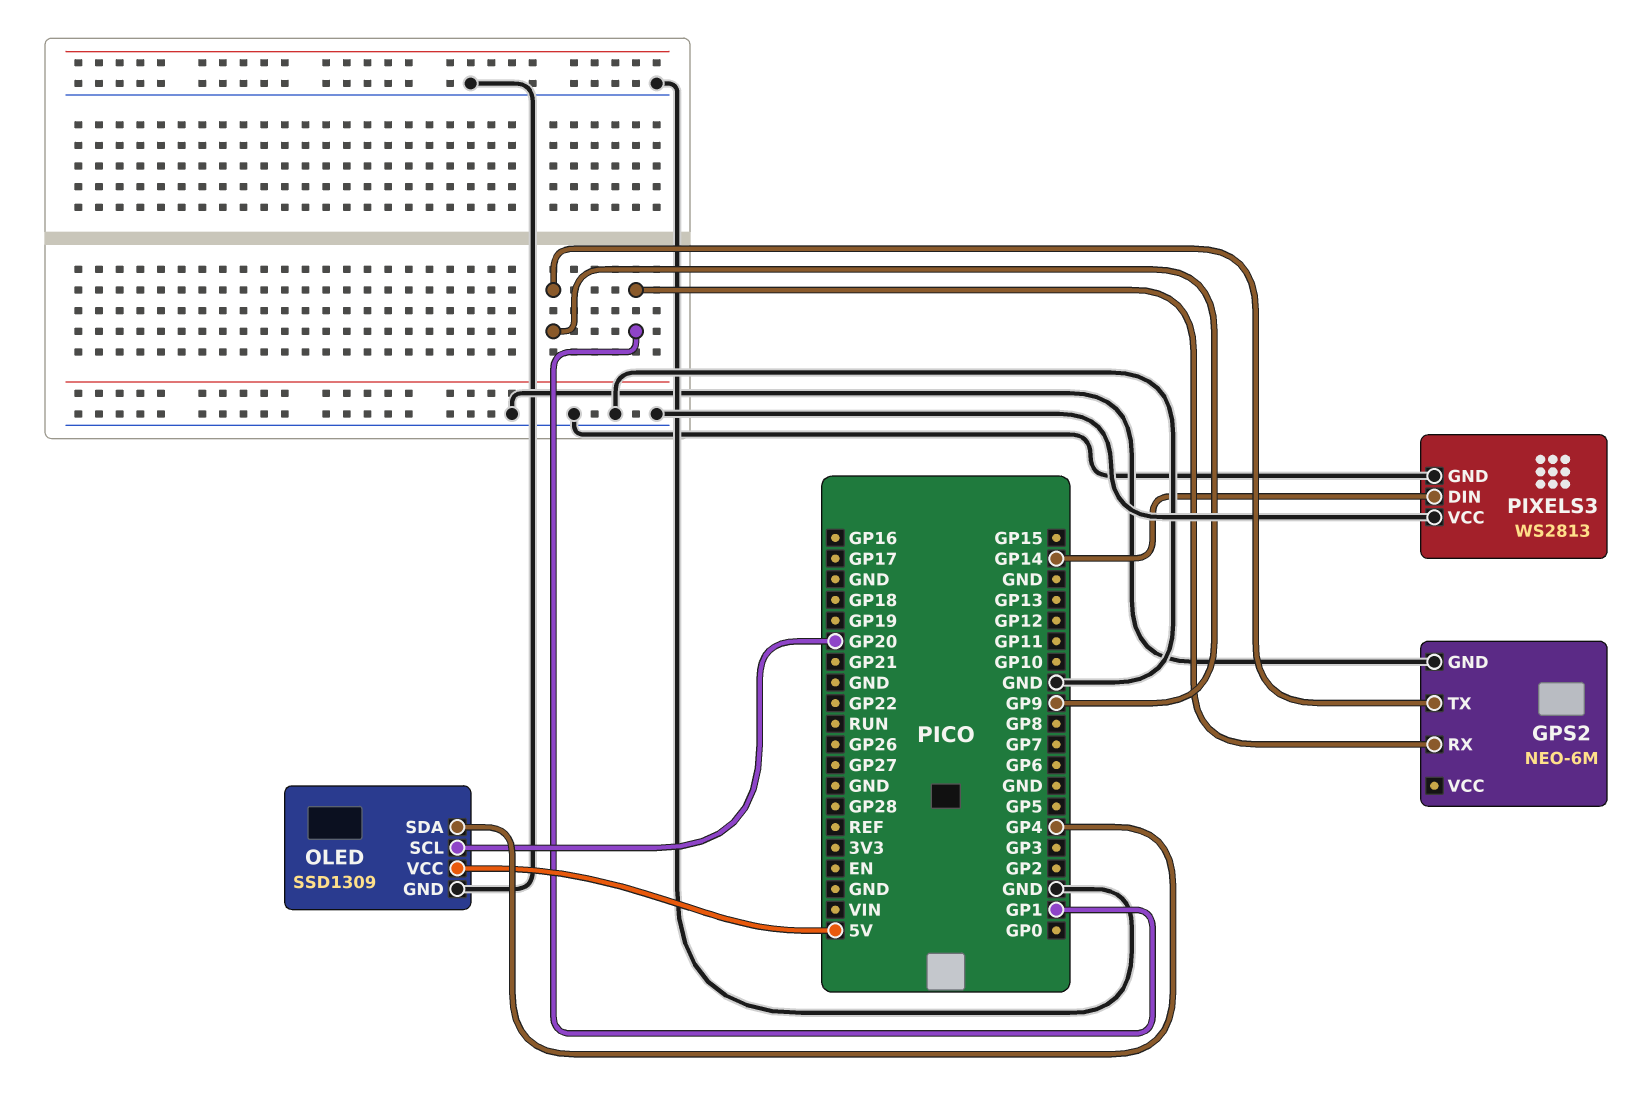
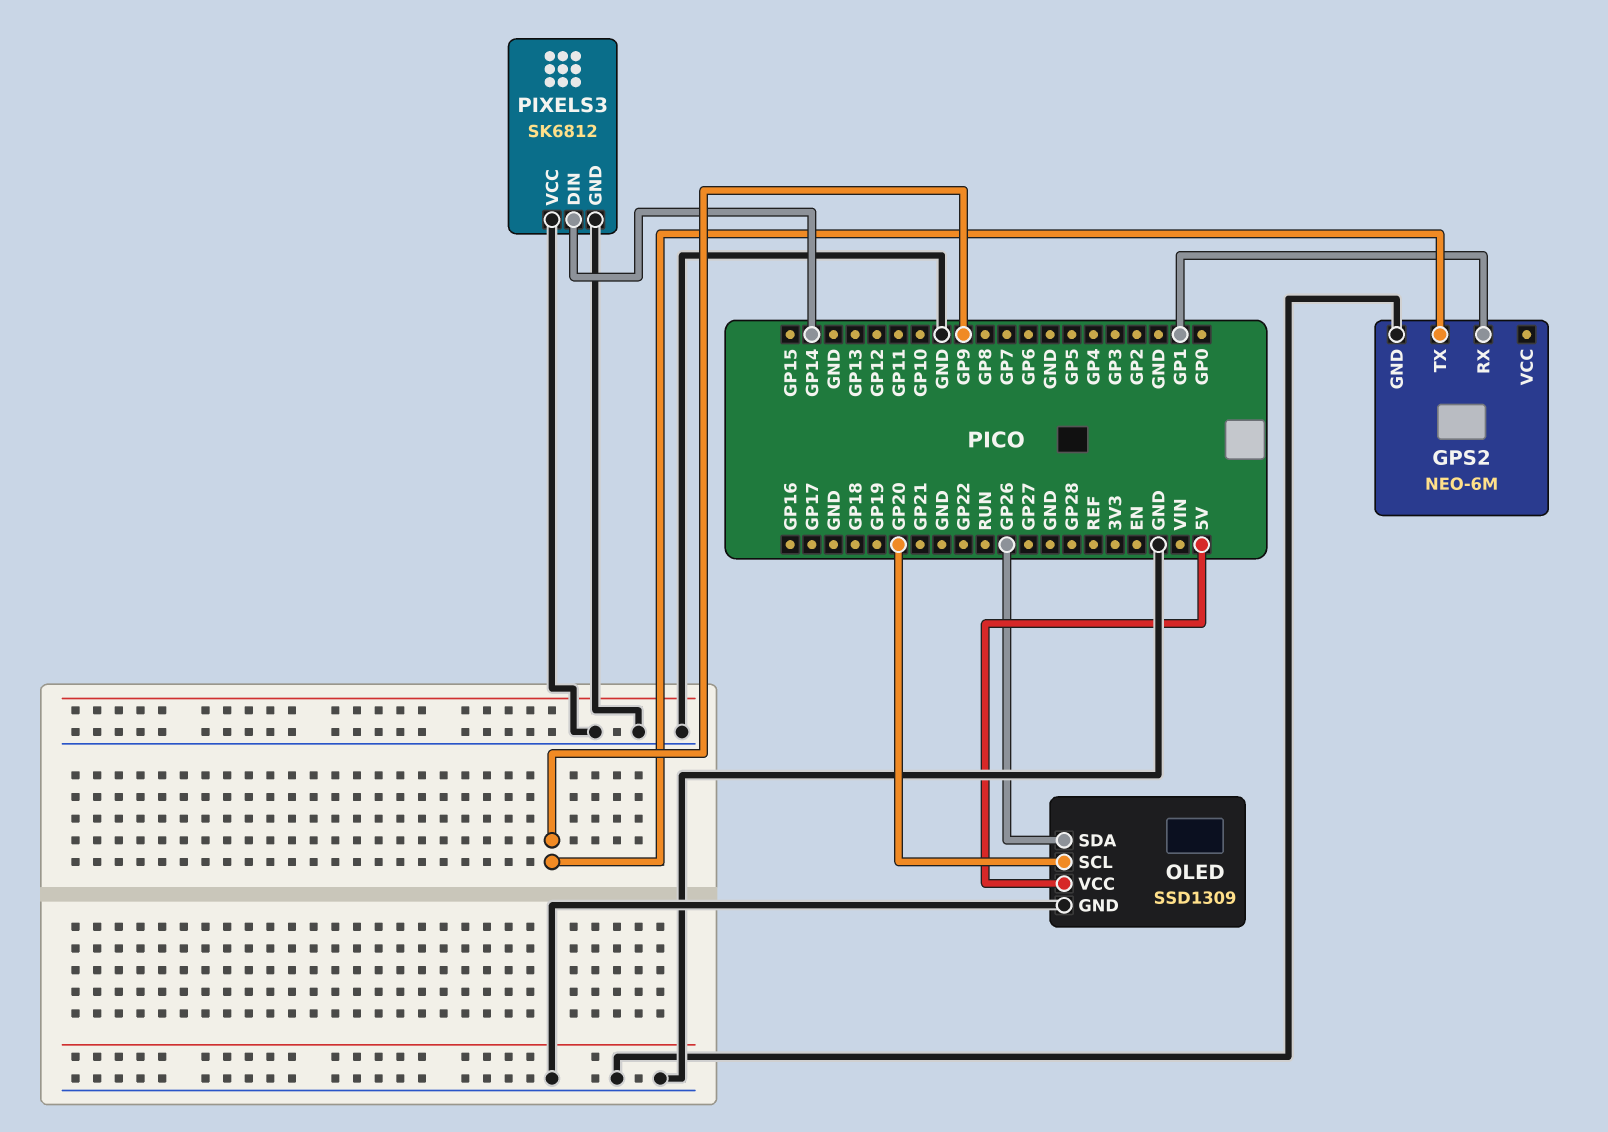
OLED pin SDA: GP4 -> GP26
PIXELS3: WS2813 -> SK6812

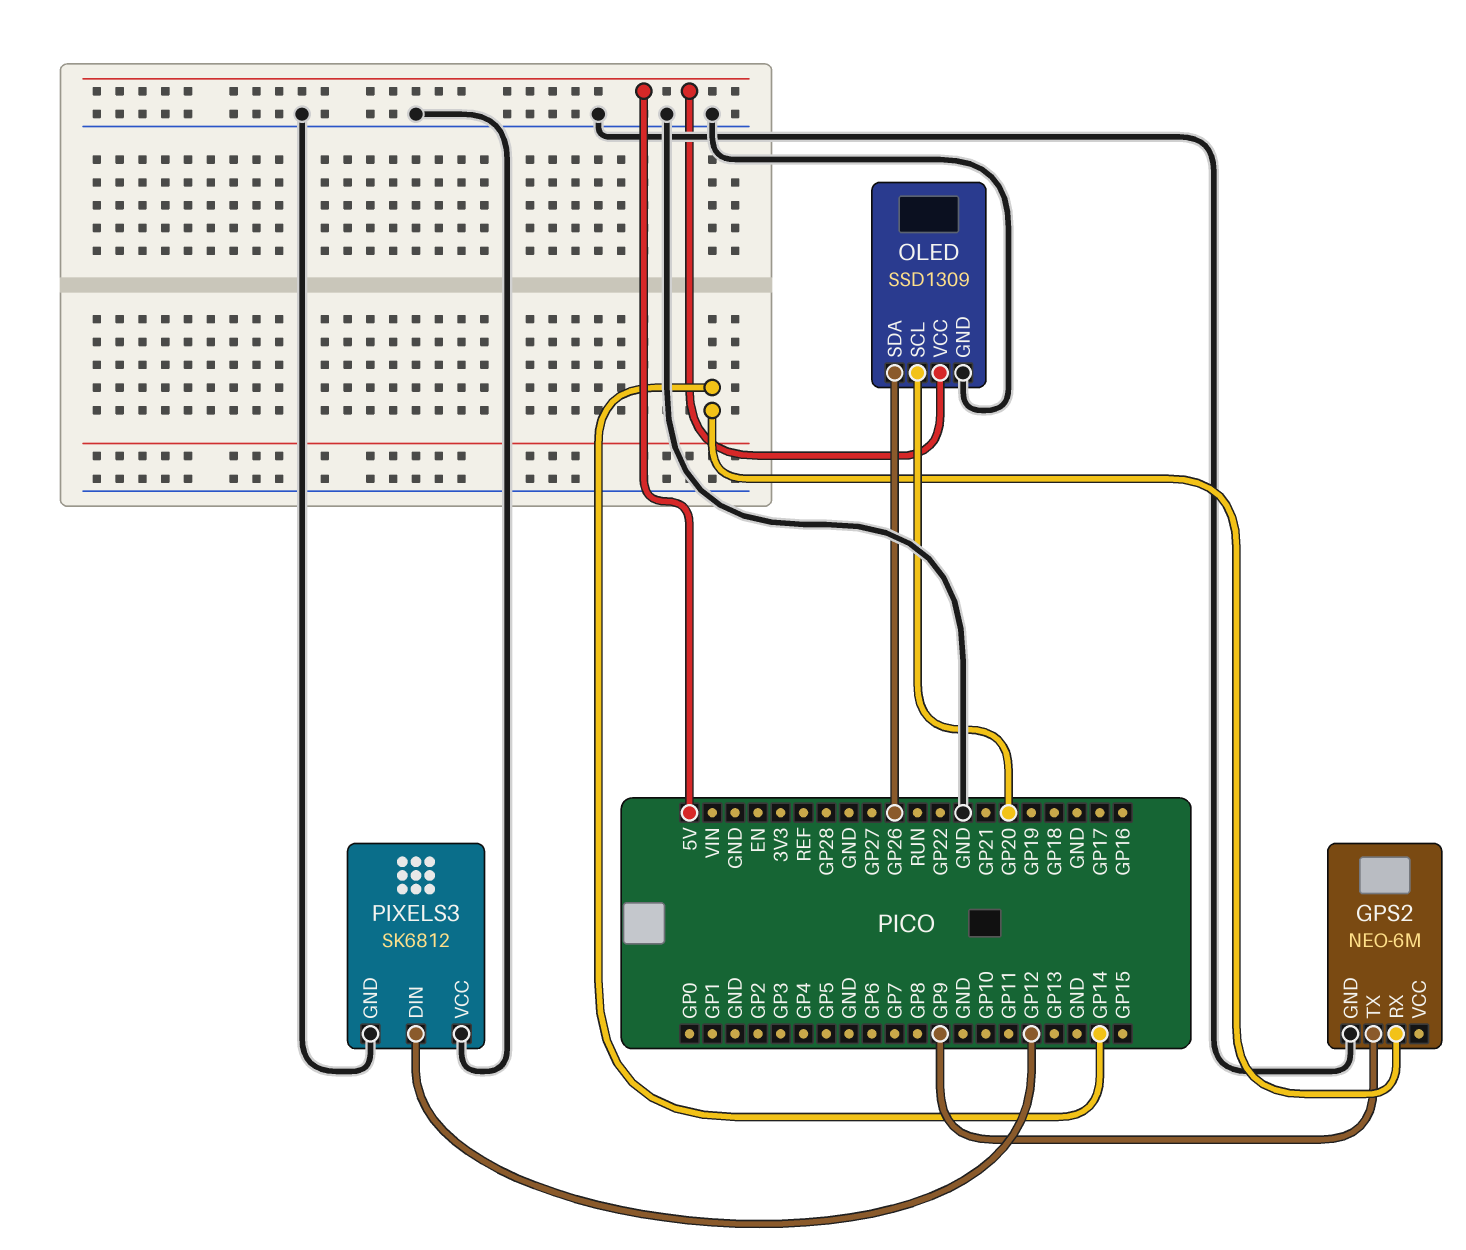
GPS2 pin RX: GP1 -> GP14
PIXELS3 pin DIN: GP14 -> GP12

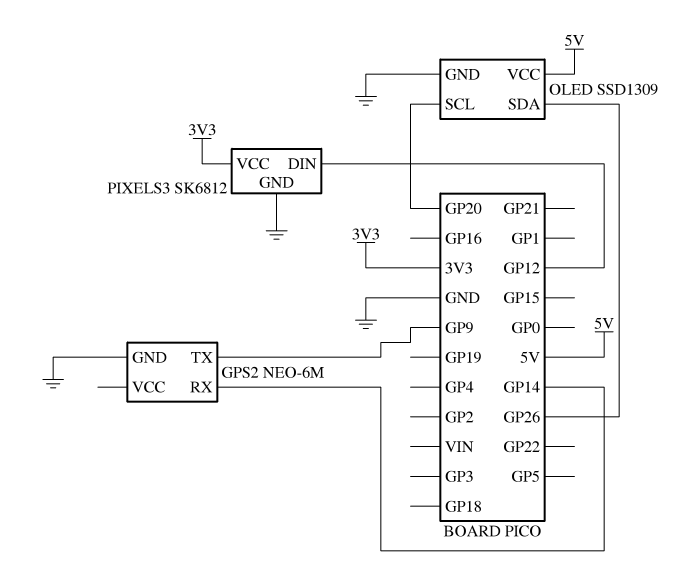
PIXELS3 pin VCC: GND -> 3V3

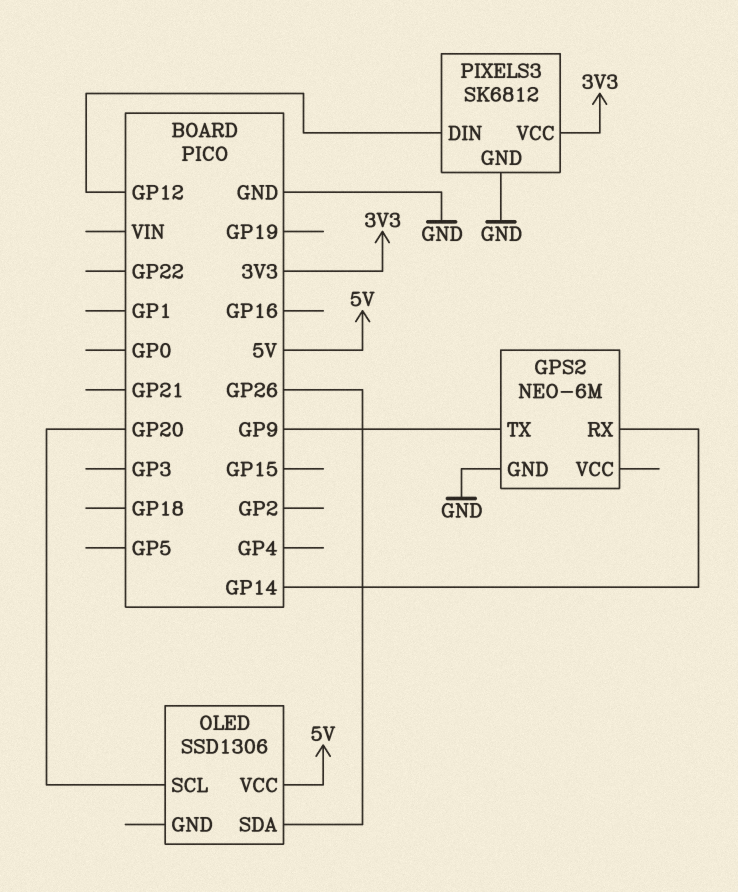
OLED: SSD1309 -> SSD1306
OLED pin GND: GND -> none

